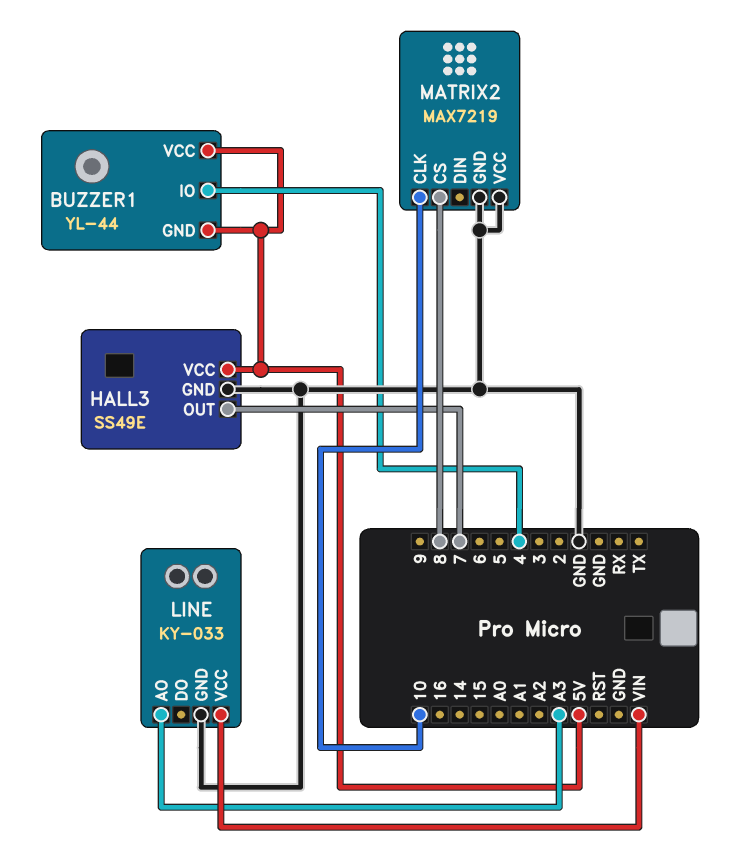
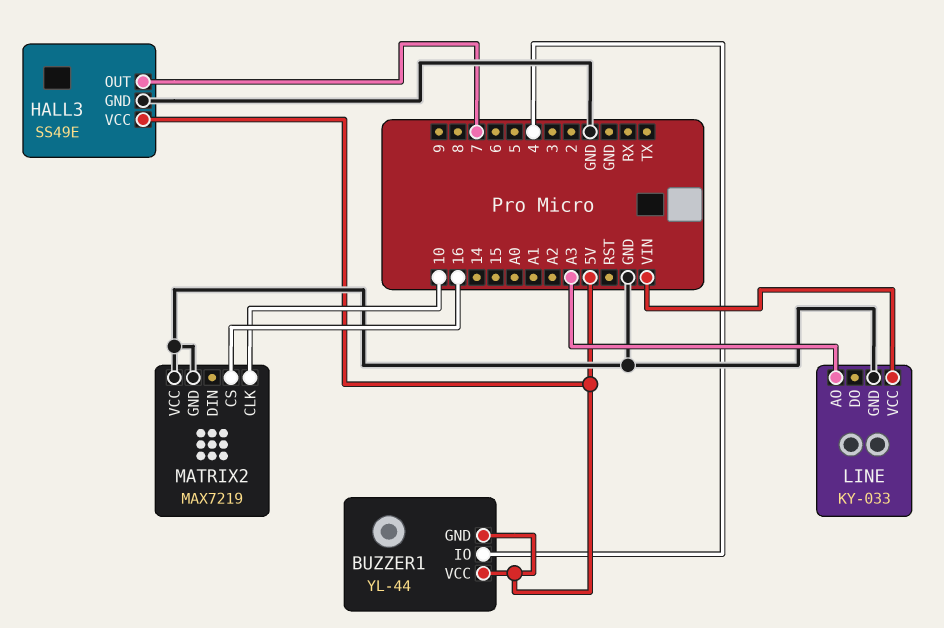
MATRIX2 pin CS: 8 -> 16

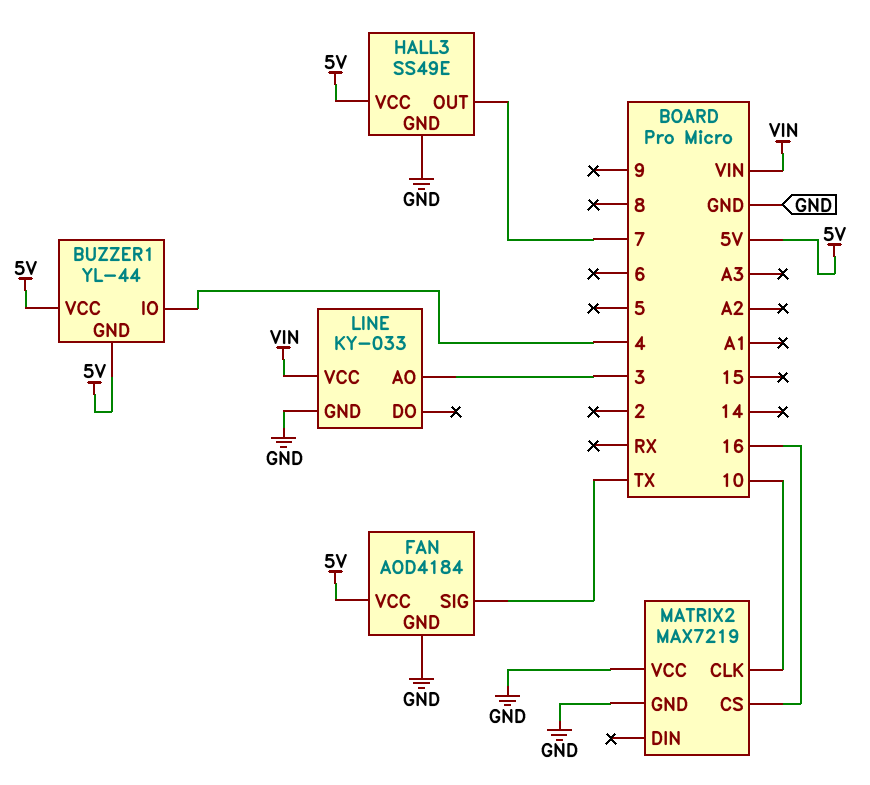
FAN: none -> AOD4184
FAN pin GND: none -> GND
FAN pin SIG: none -> TX
FAN pin VCC: none -> 5V
LINE pin AO: A3 -> 3

